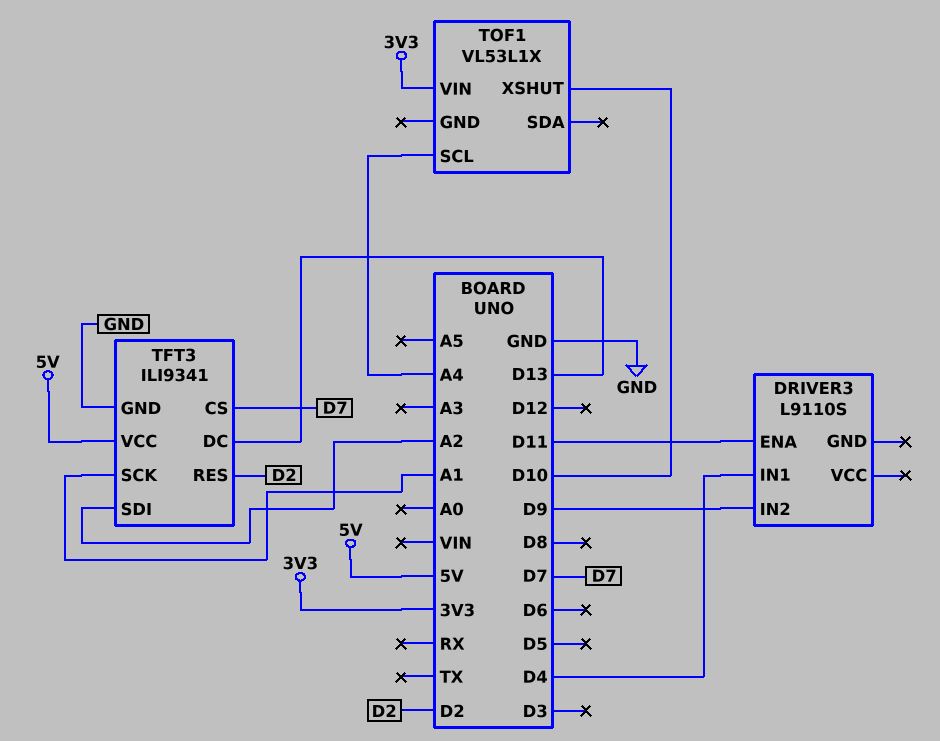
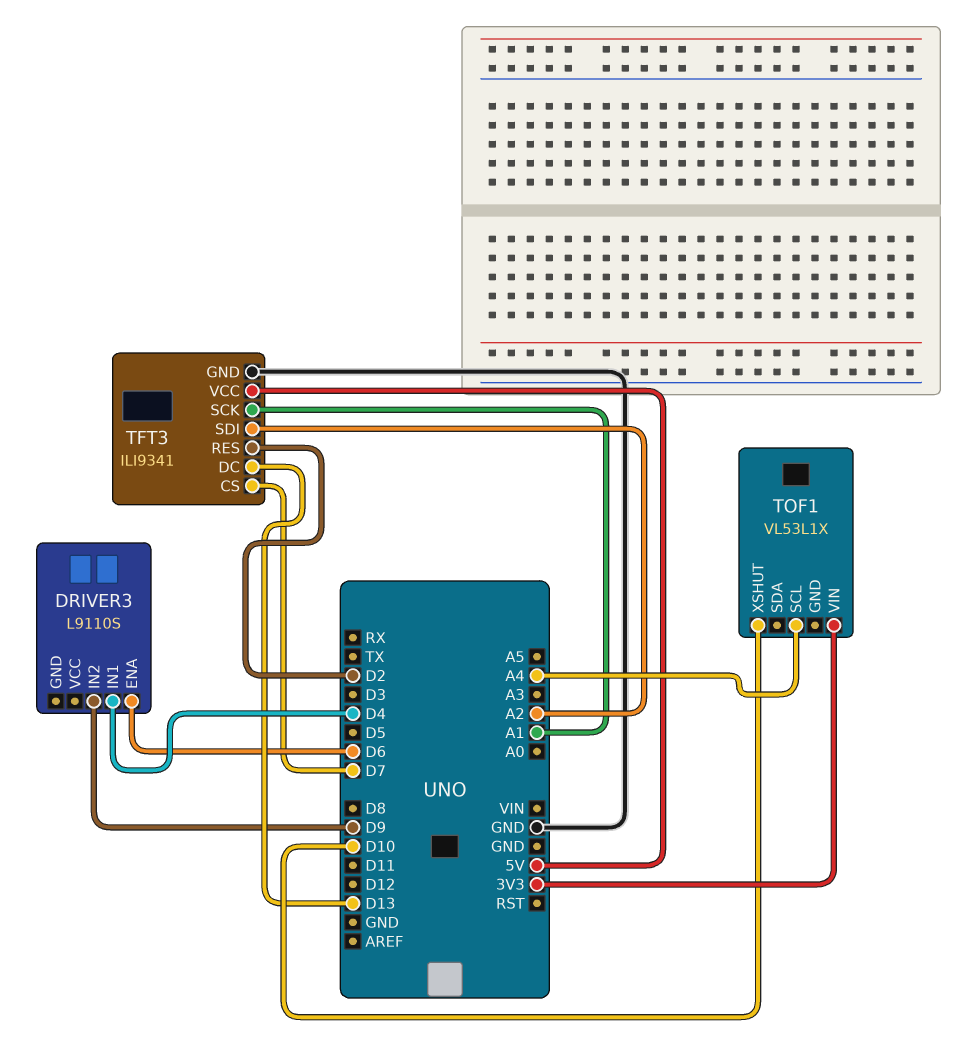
DRIVER3 pin ENA: D11 -> D6

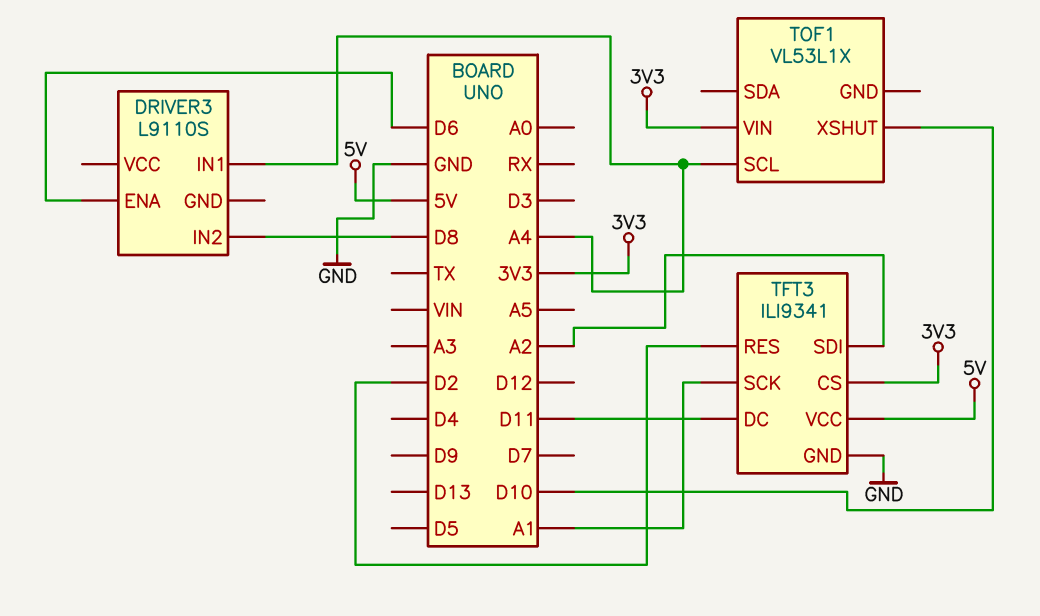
DRIVER3 pin IN1: D4 -> A4
DRIVER3 pin IN2: D9 -> D8
TFT3 pin CS: D7 -> 3V3
TFT3 pin DC: D13 -> D11

